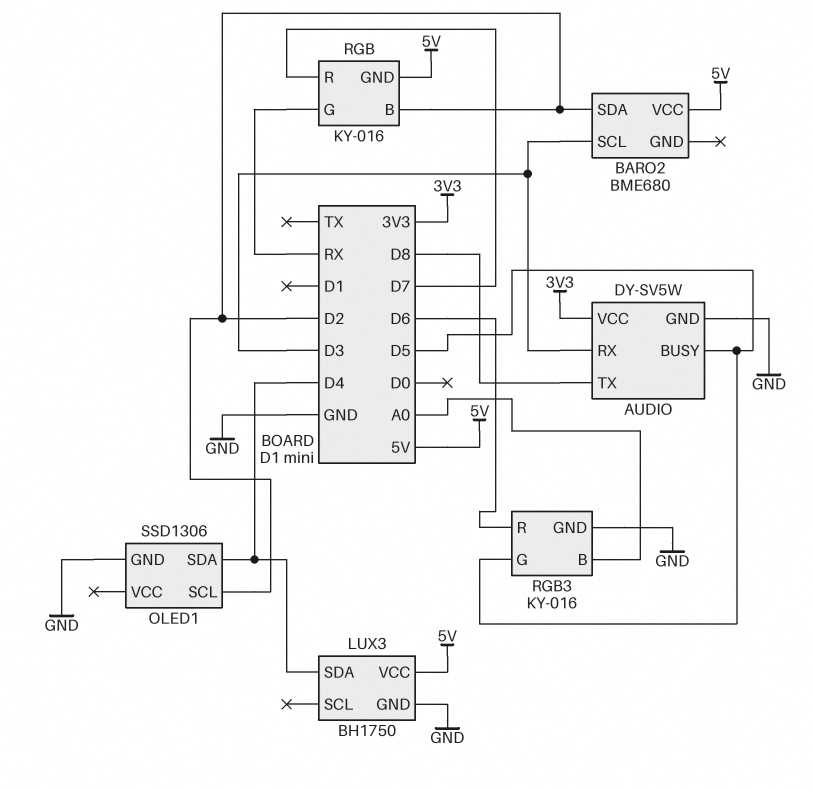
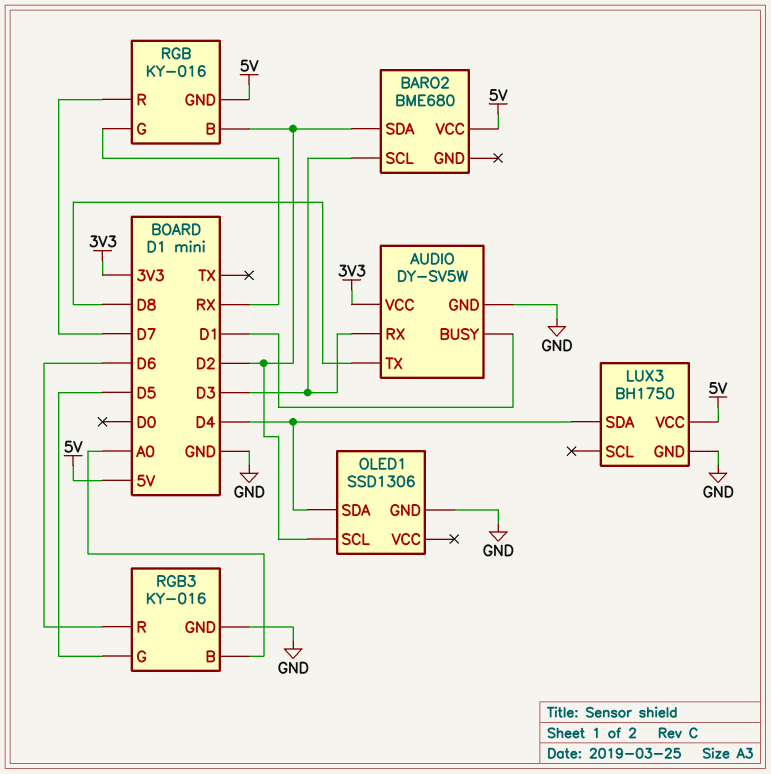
AUDIO pin BUSY: D5 -> D1

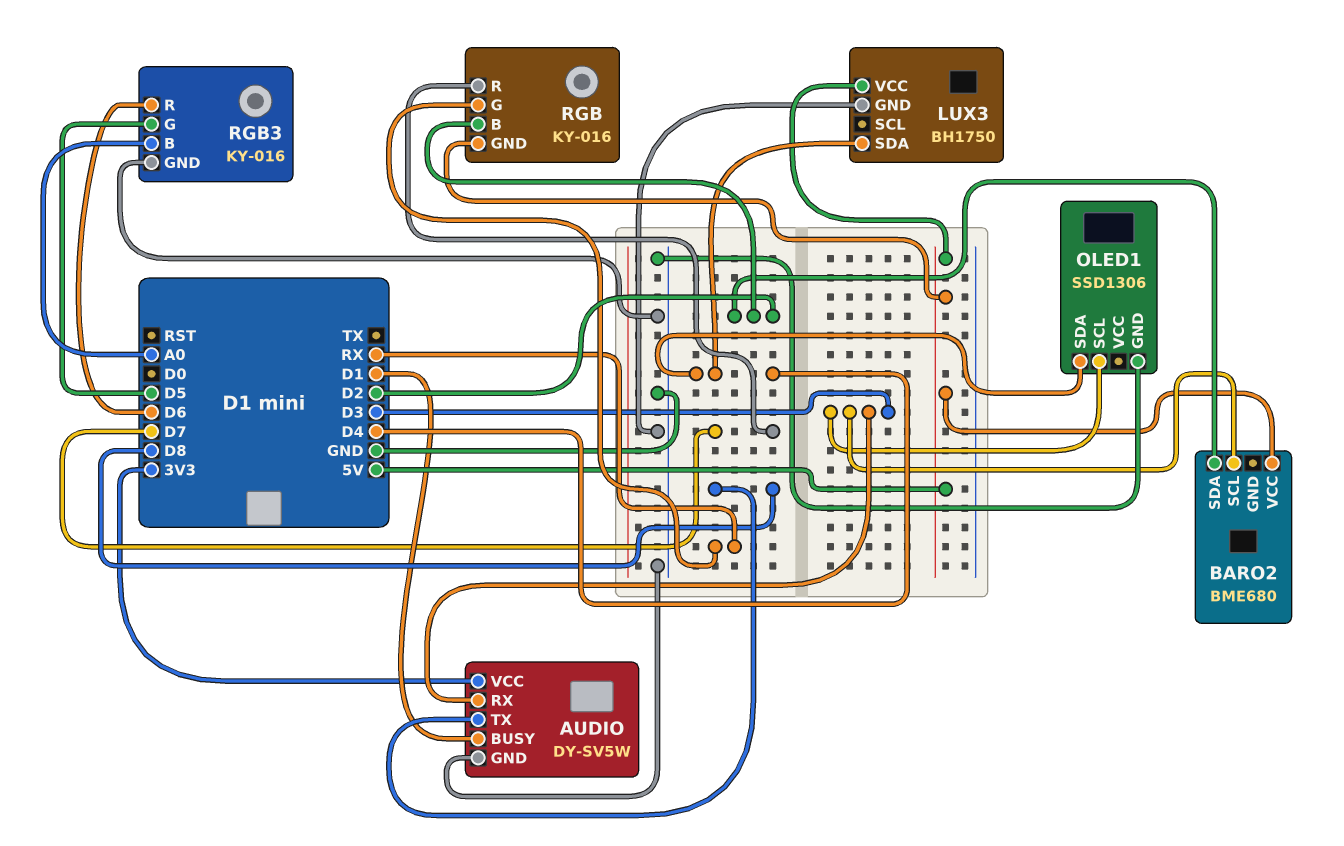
OLED1 pin SCL: D2 -> D3

